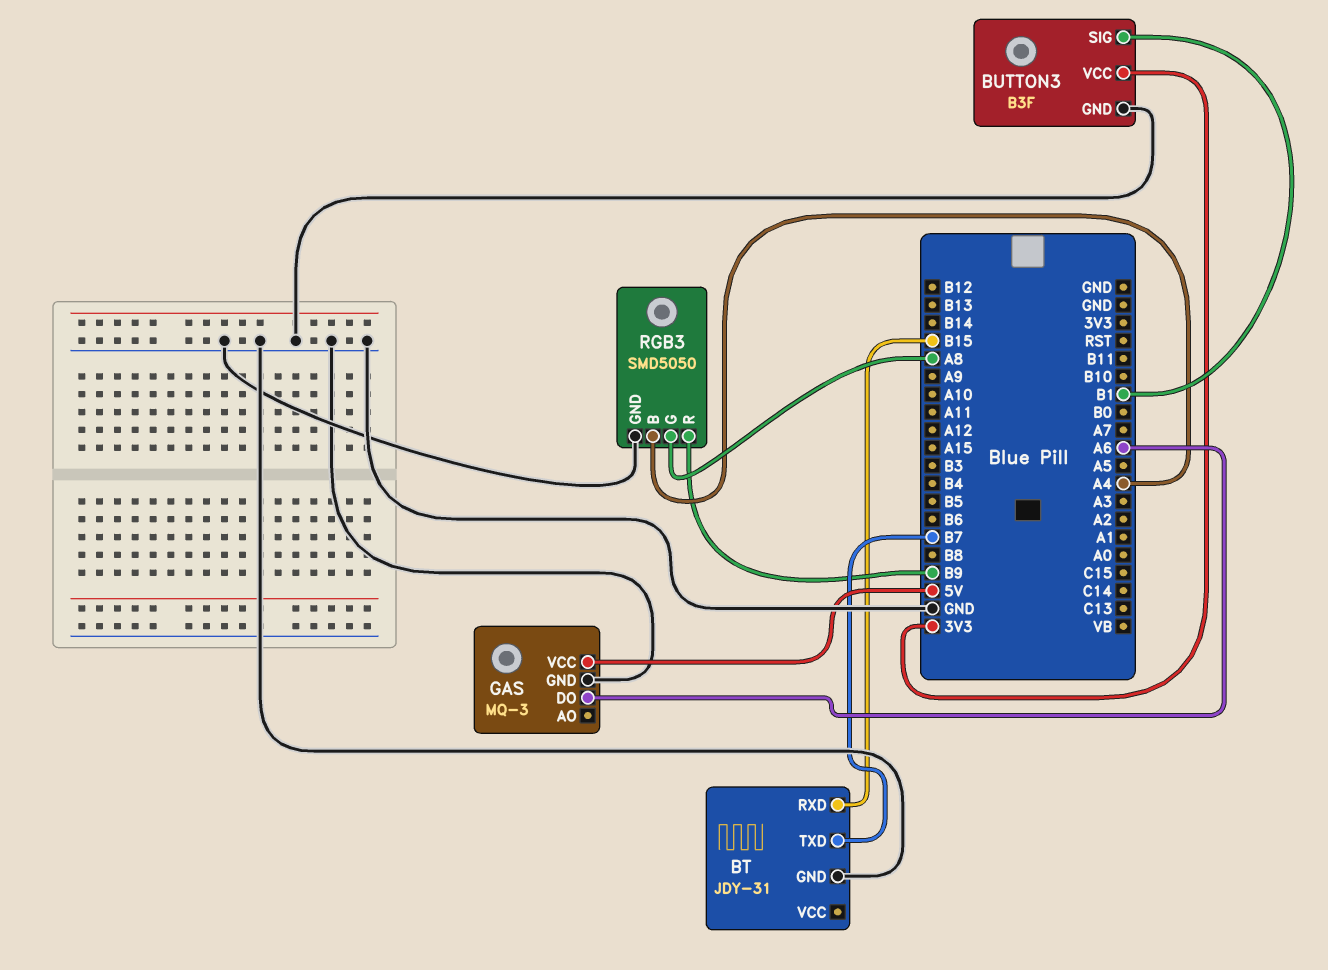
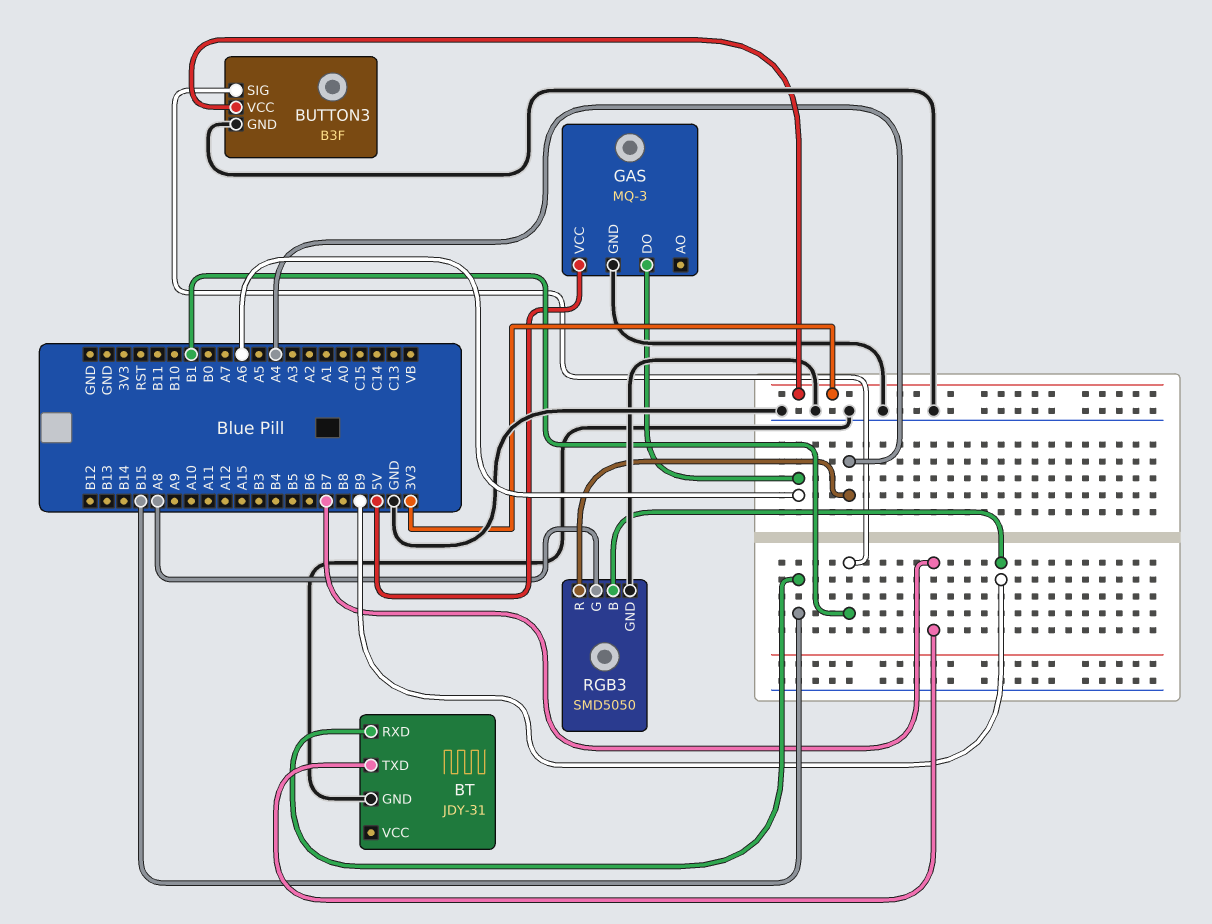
RGB3 pin B: A4 -> B9
RGB3 pin R: B9 -> A4

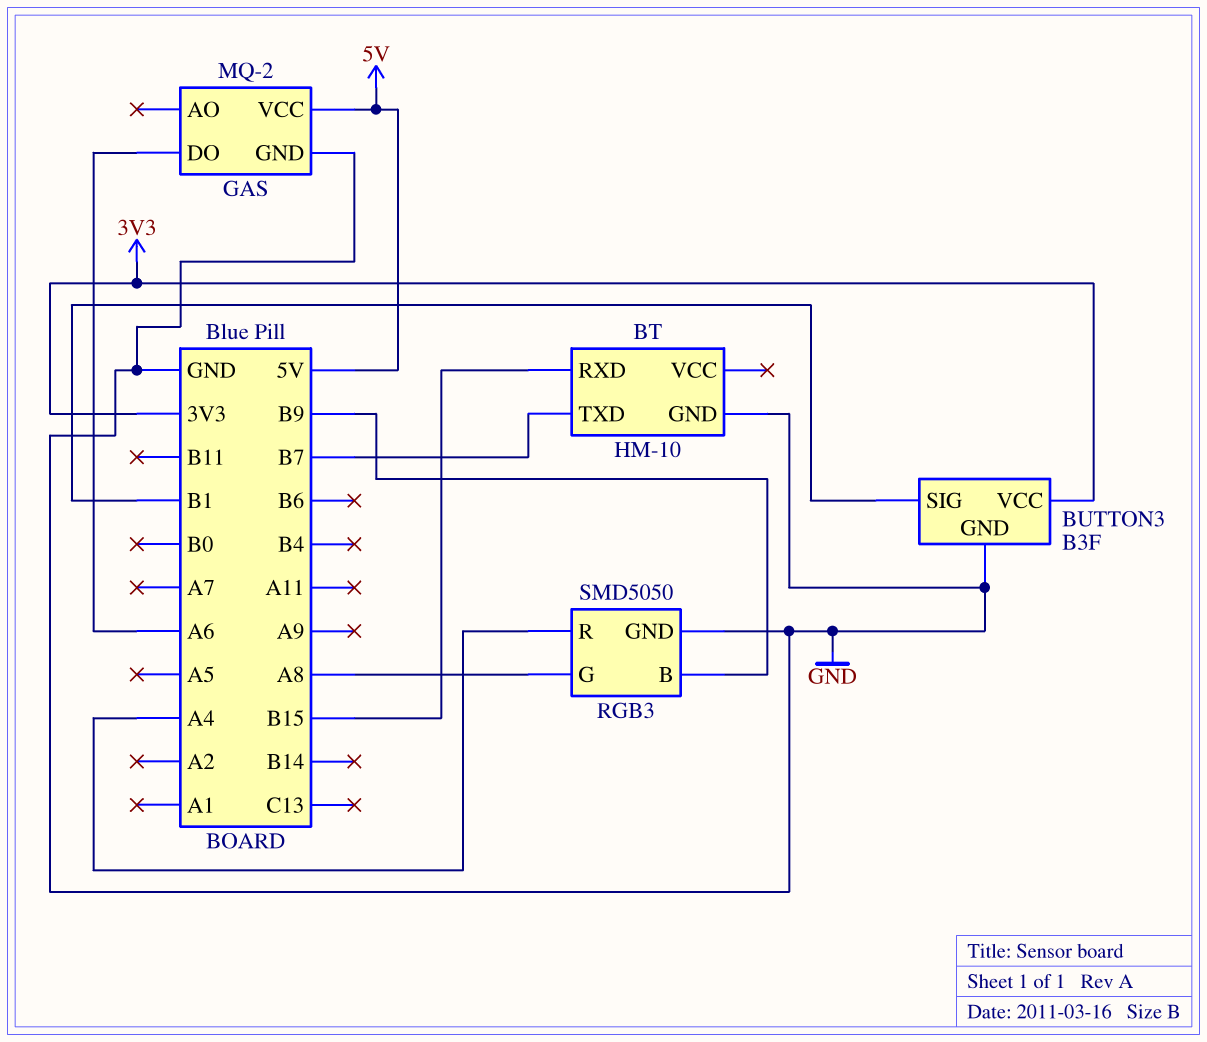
BT: JDY-31 -> HM-10
GAS: MQ-3 -> MQ-2

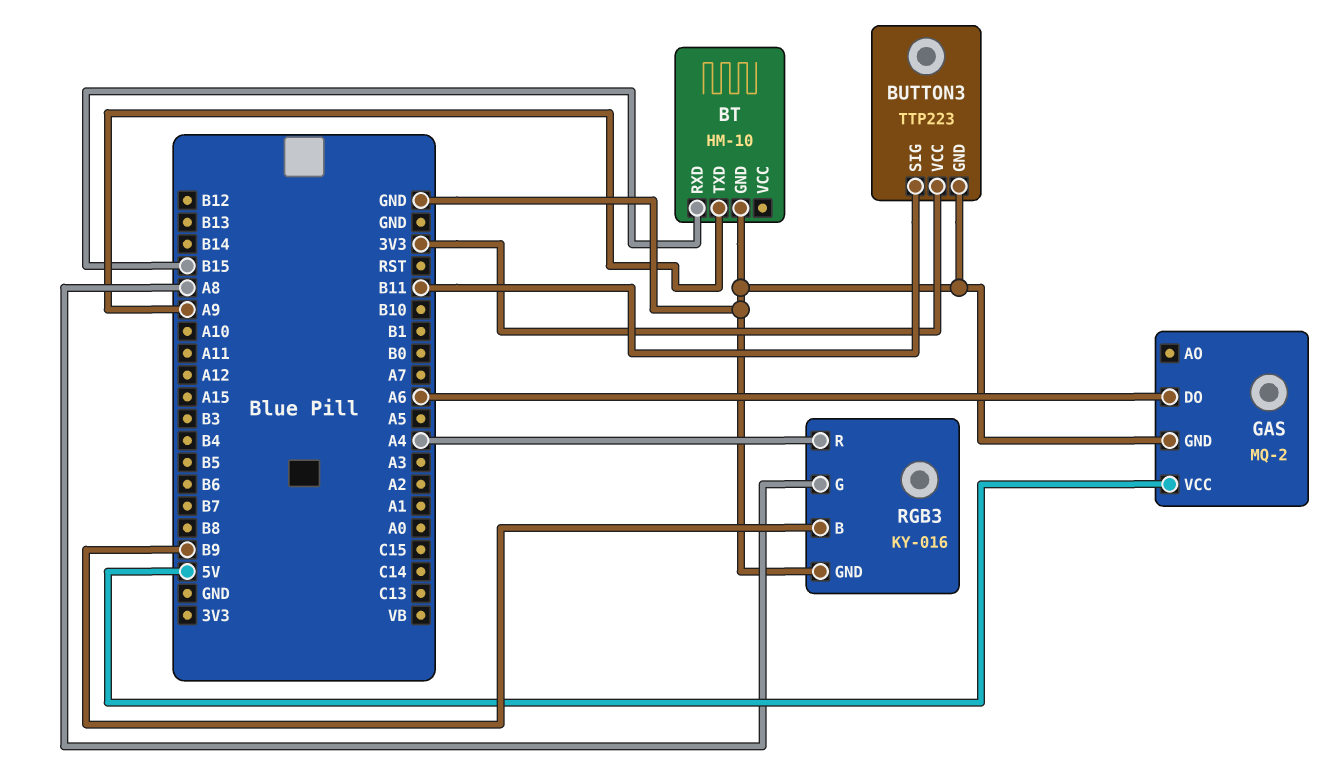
BT pin TXD: B7 -> A9
BUTTON3: B3F -> TTP223
BUTTON3 pin SIG: B1 -> B11
RGB3: SMD5050 -> KY-016

